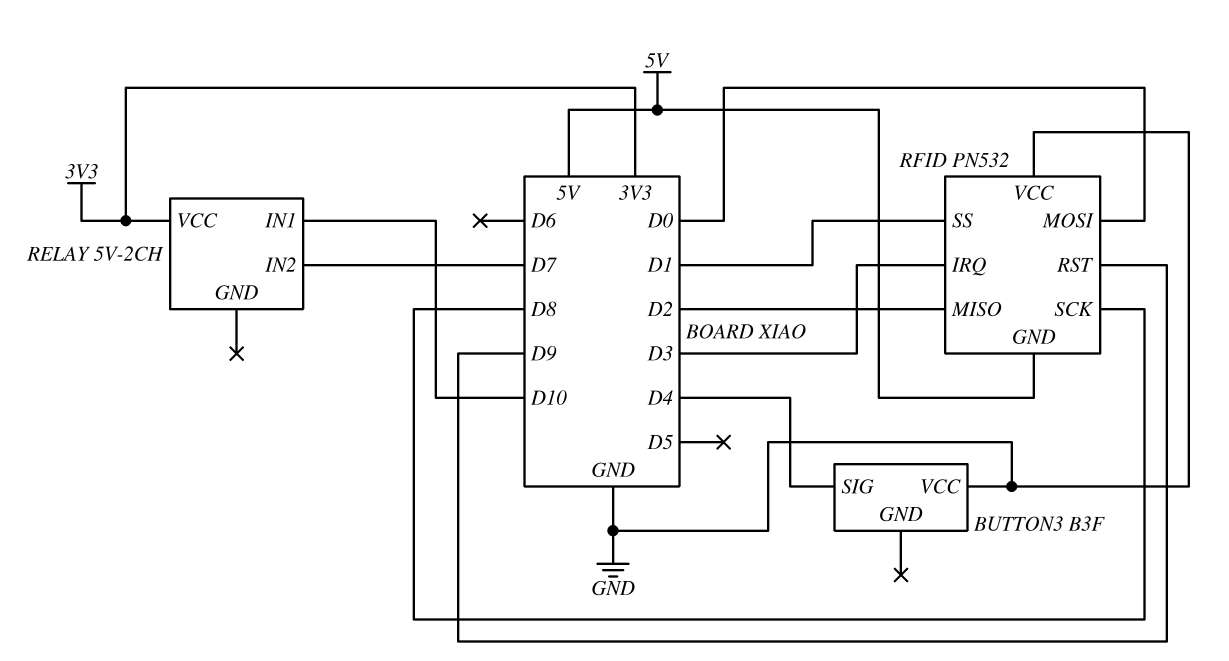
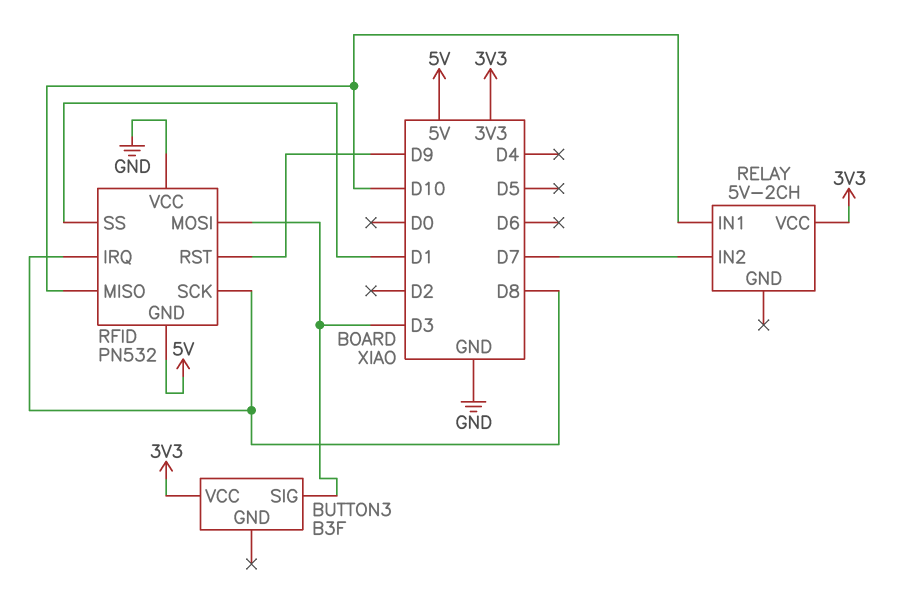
BUTTON3 pin SIG: D4 -> D3
BUTTON3 pin VCC: GND -> 3V3
RFID pin IRQ: D3 -> D8
RFID pin MISO: D2 -> D10
RFID pin MOSI: D0 -> D3

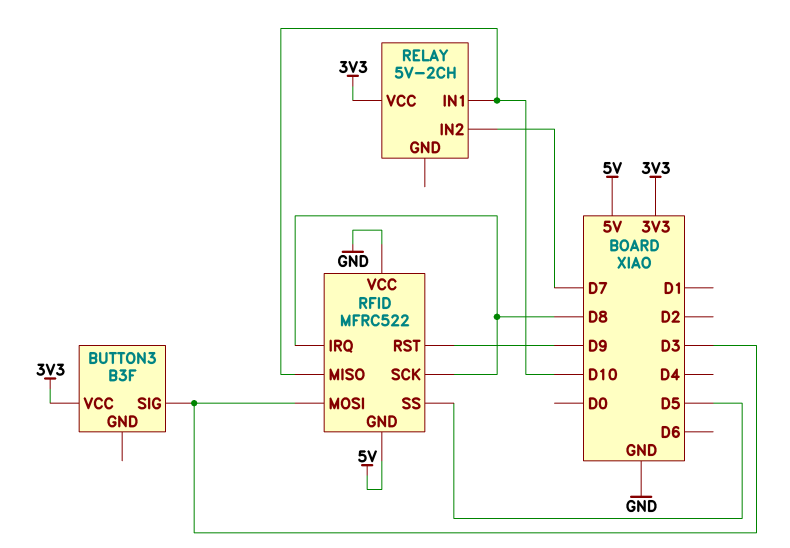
RFID: PN532 -> MFRC522
RFID pin SS: D1 -> D5

